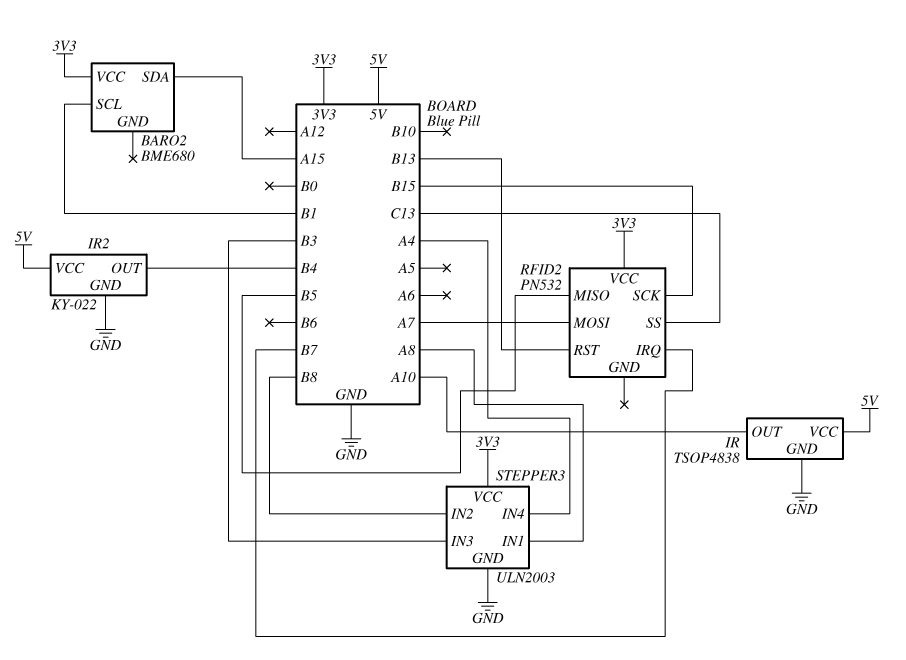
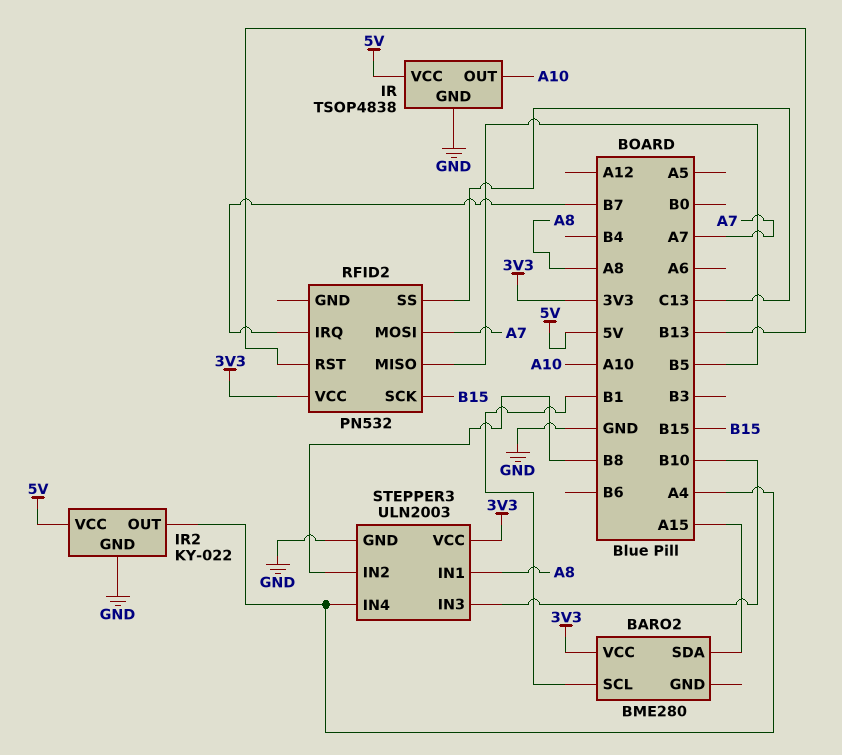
BARO2: BME680 -> BME280
IR2 pin OUT: B4 -> A4
STEPPER3 pin IN3: B3 -> B10

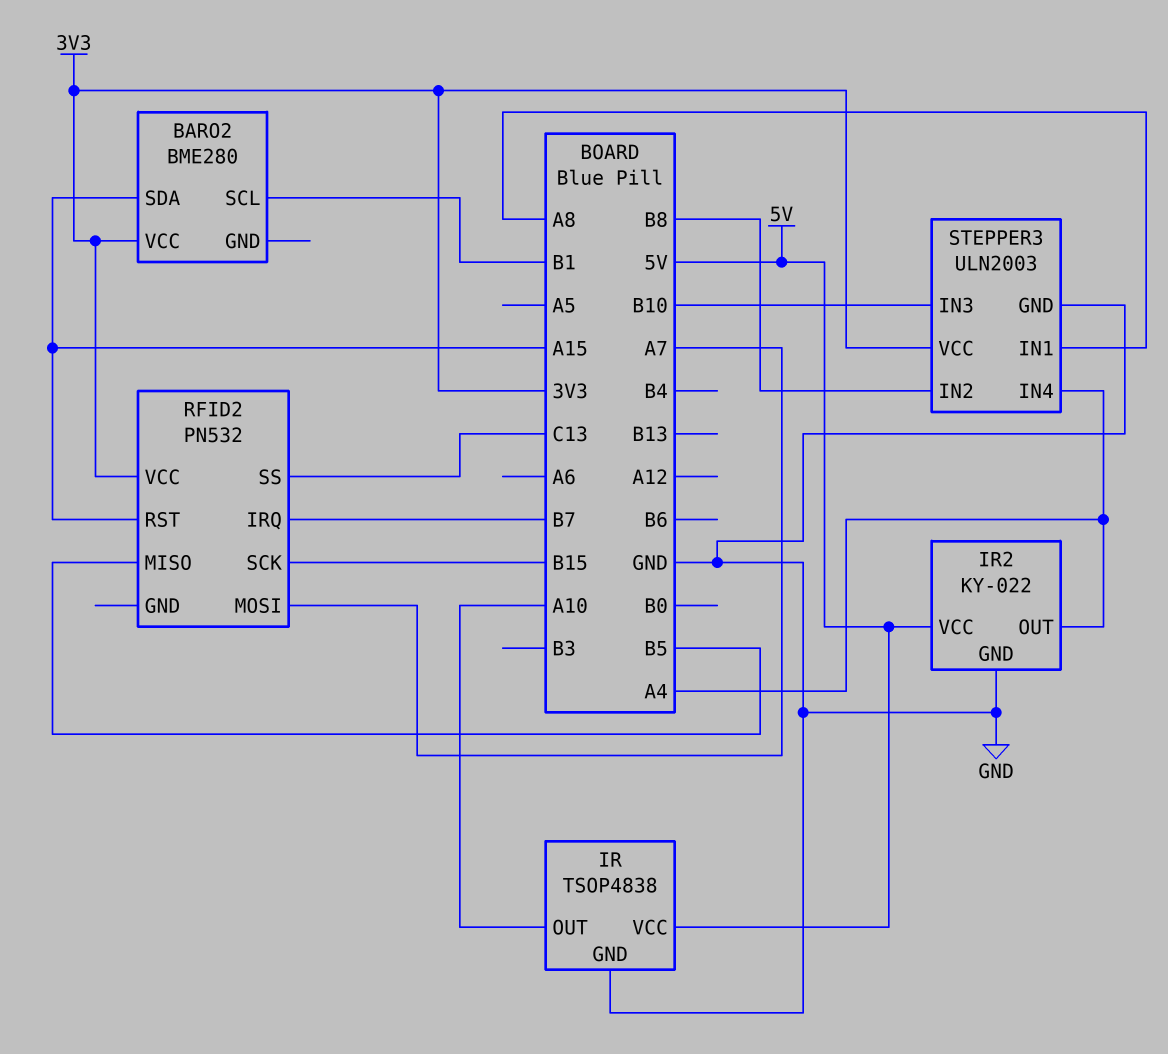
RFID2 pin RST: B13 -> A15

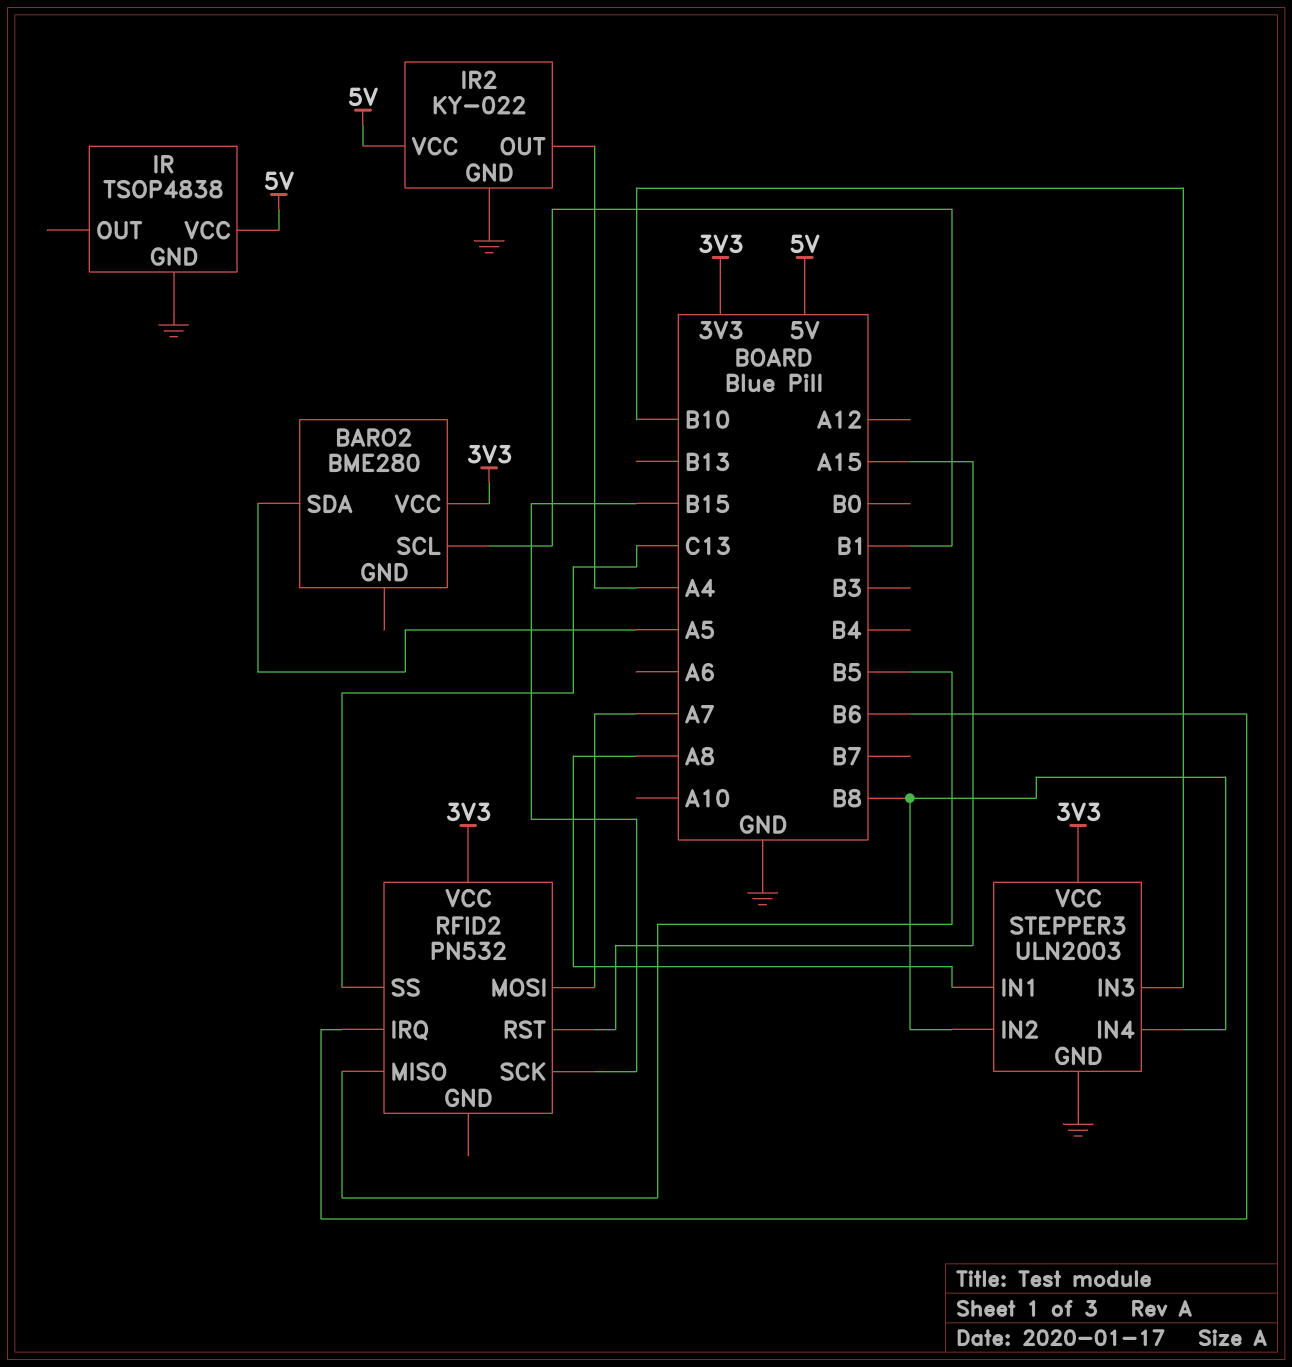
BARO2 pin SDA: A15 -> A5
IR pin OUT: A10 -> none
RFID2 pin IRQ: B7 -> B6
STEPPER3 pin IN4: A4 -> B8

